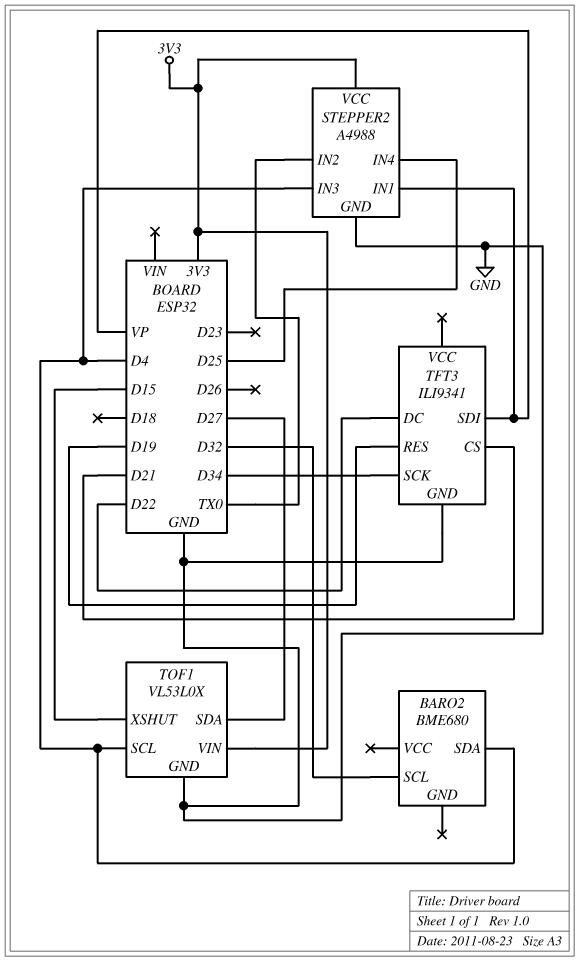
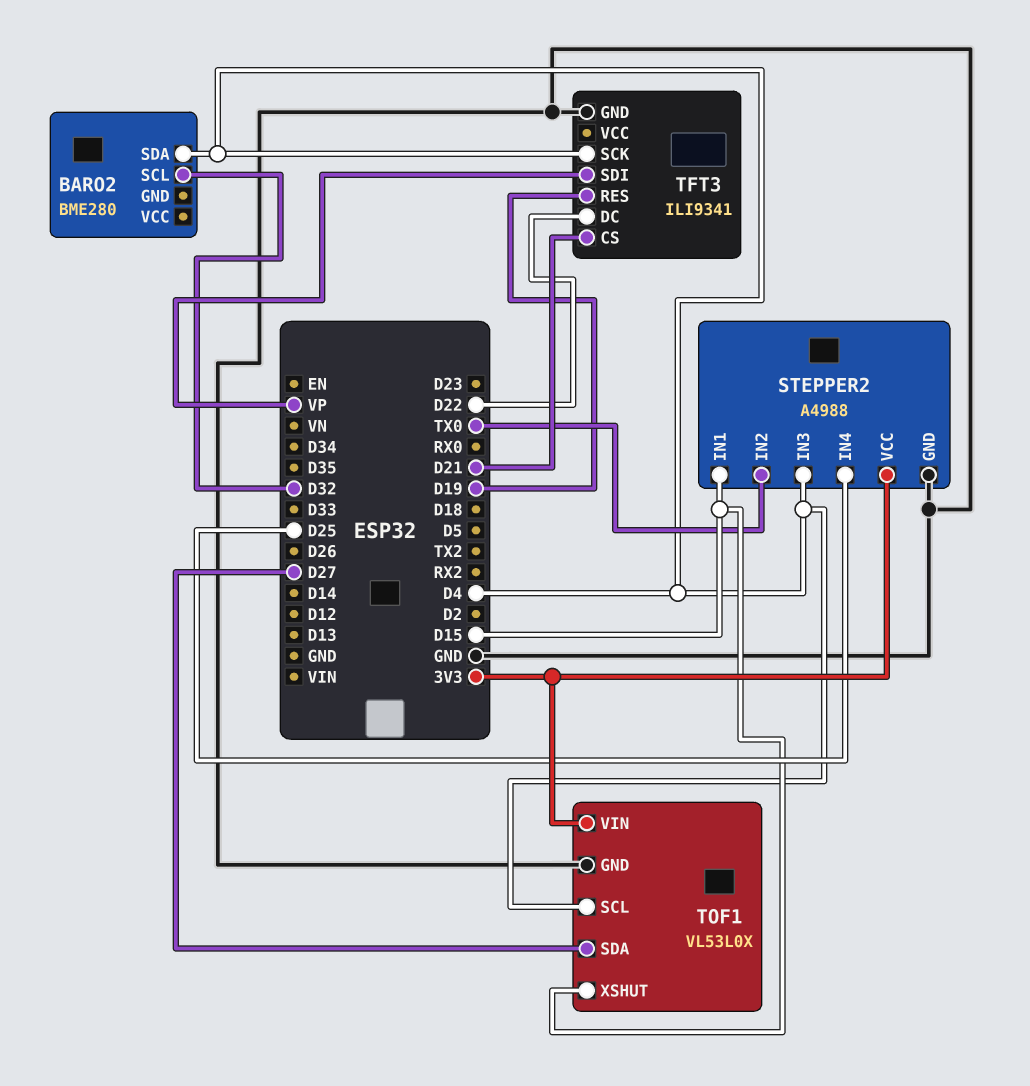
BARO2: BME680 -> BME280
STEPPER2 pin IN1: VP -> D15
TFT3 pin SCK: D34 -> D4

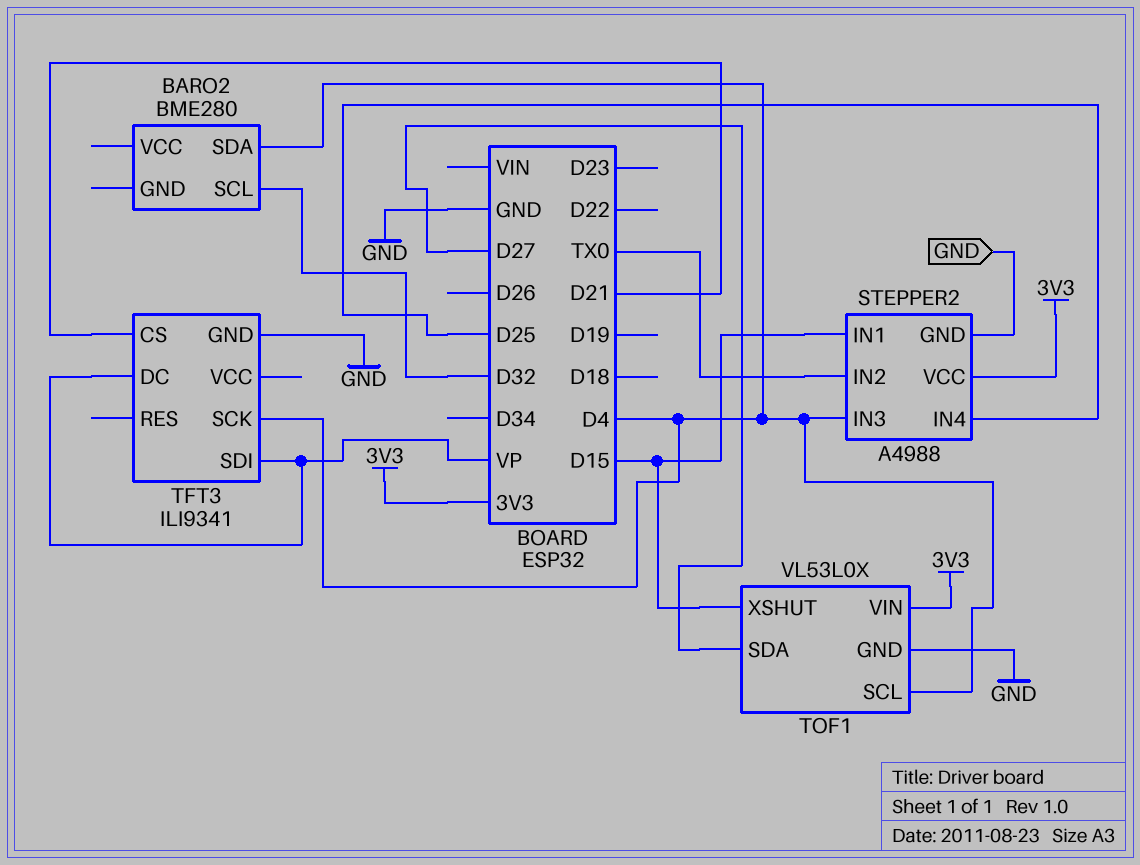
TFT3 pin DC: D22 -> VP
TFT3 pin RES: D19 -> none

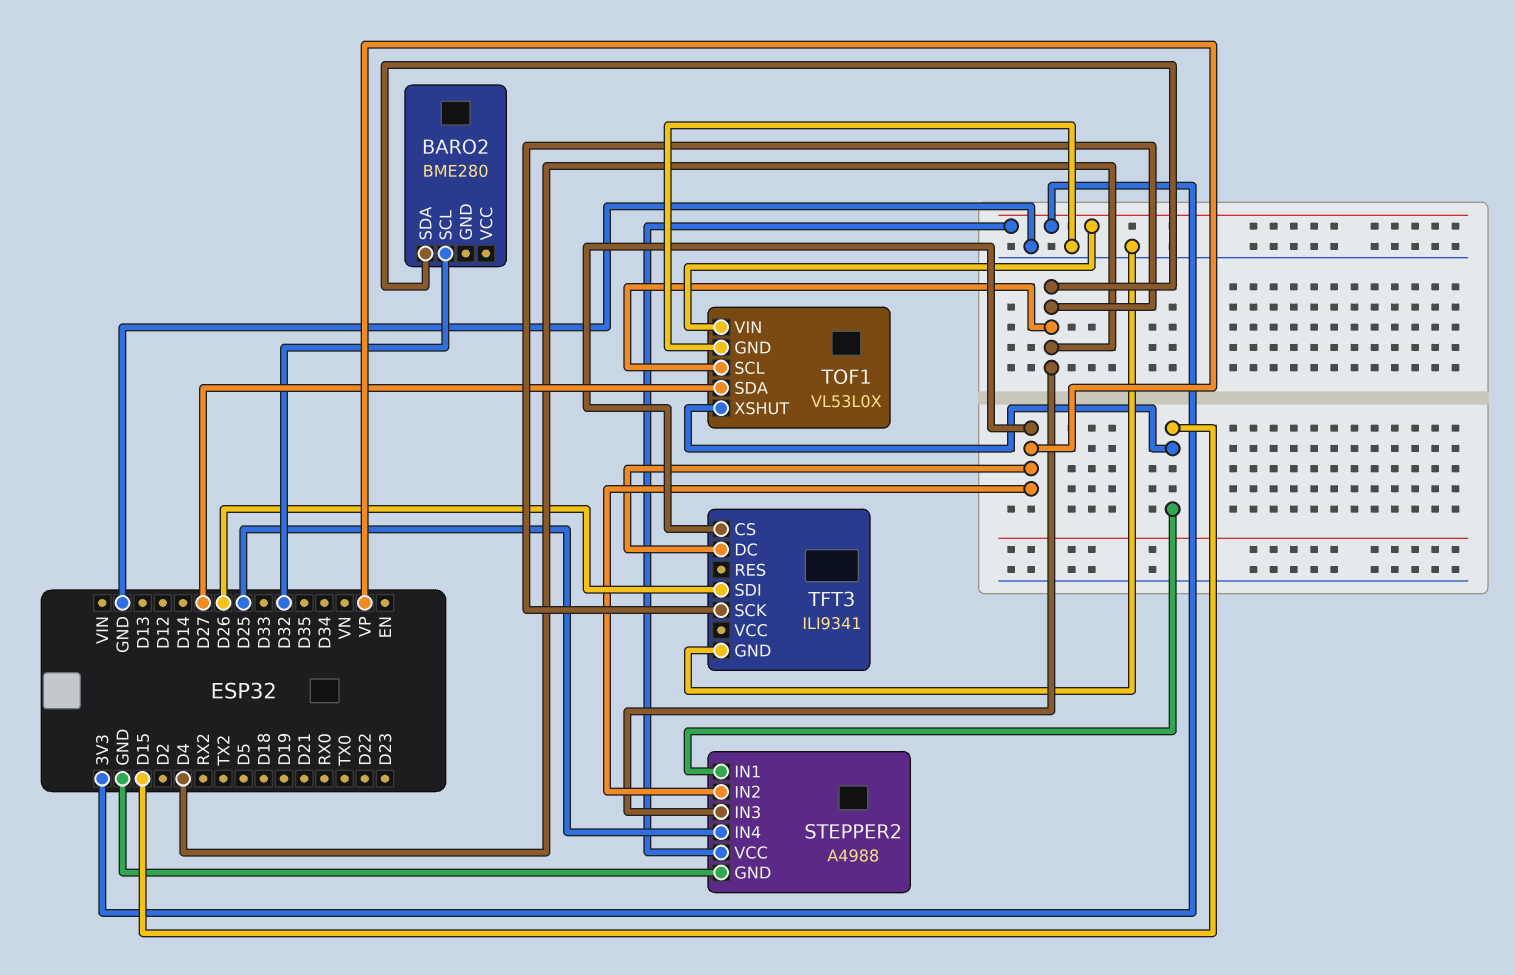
STEPPER2 pin IN2: TX0 -> VP
TFT3 pin CS: D21 -> VP
TFT3 pin SDI: VP -> D26

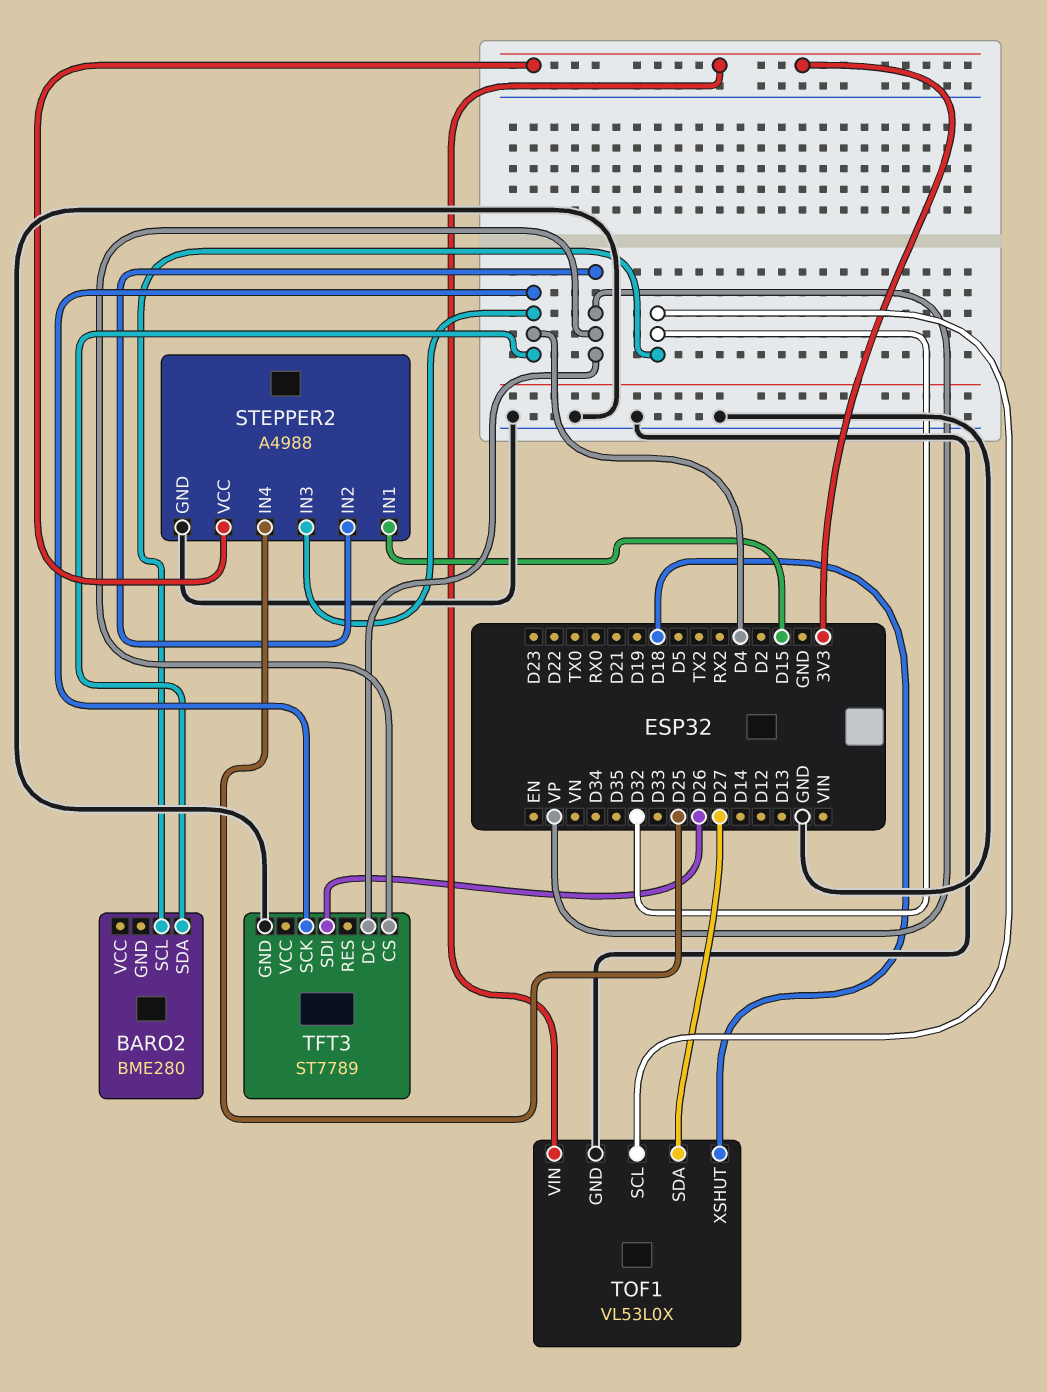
TFT3: ILI9341 -> ST7789
TOF1 pin SCL: D4 -> D32
TOF1 pin XSHUT: D15 -> D18

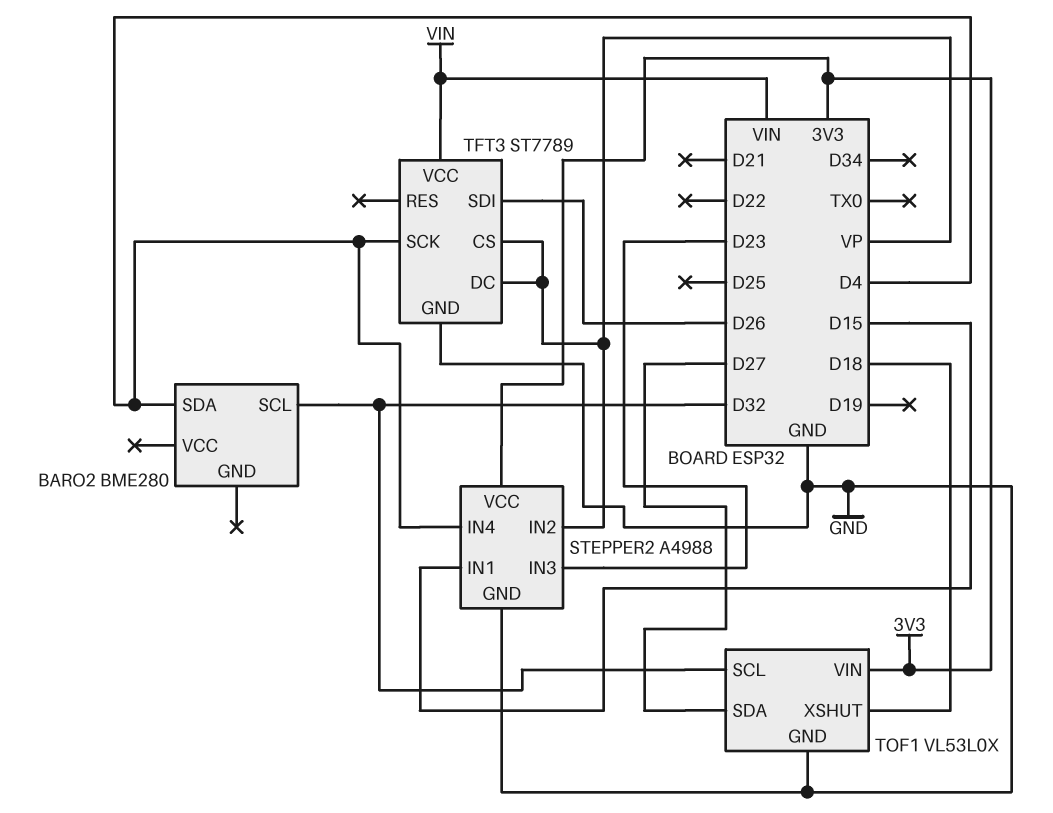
STEPPER2 pin IN3: D4 -> D23
STEPPER2 pin IN4: D25 -> D4
TFT3 pin VCC: none -> VIN

